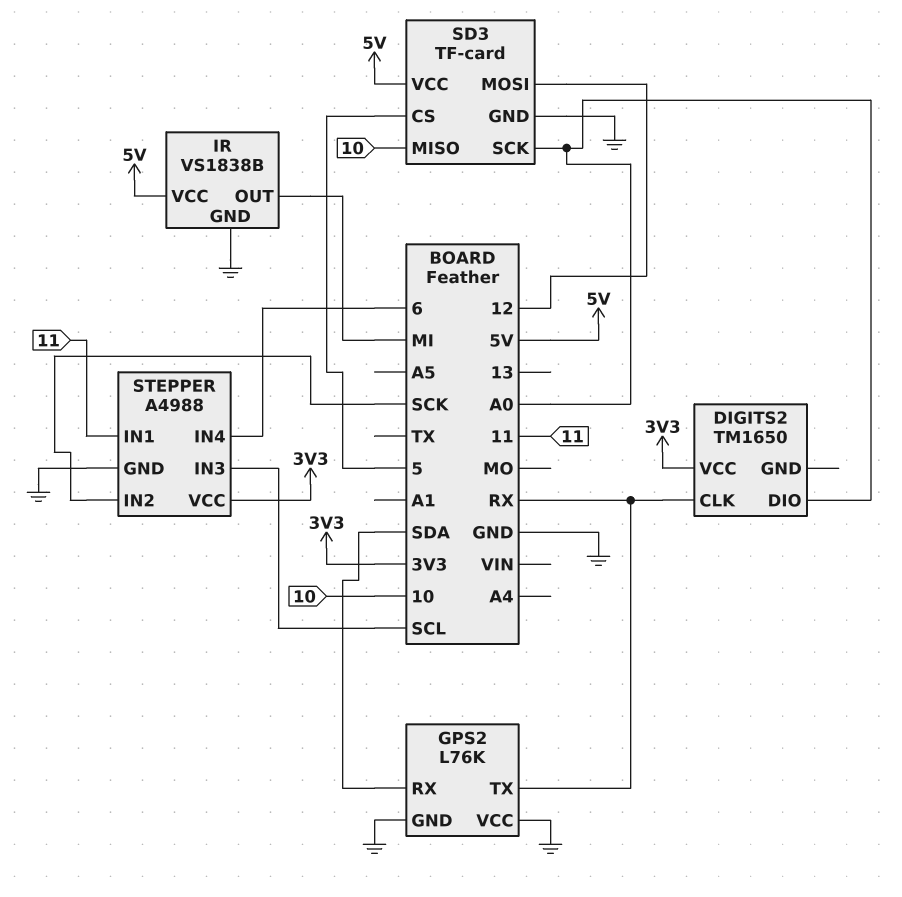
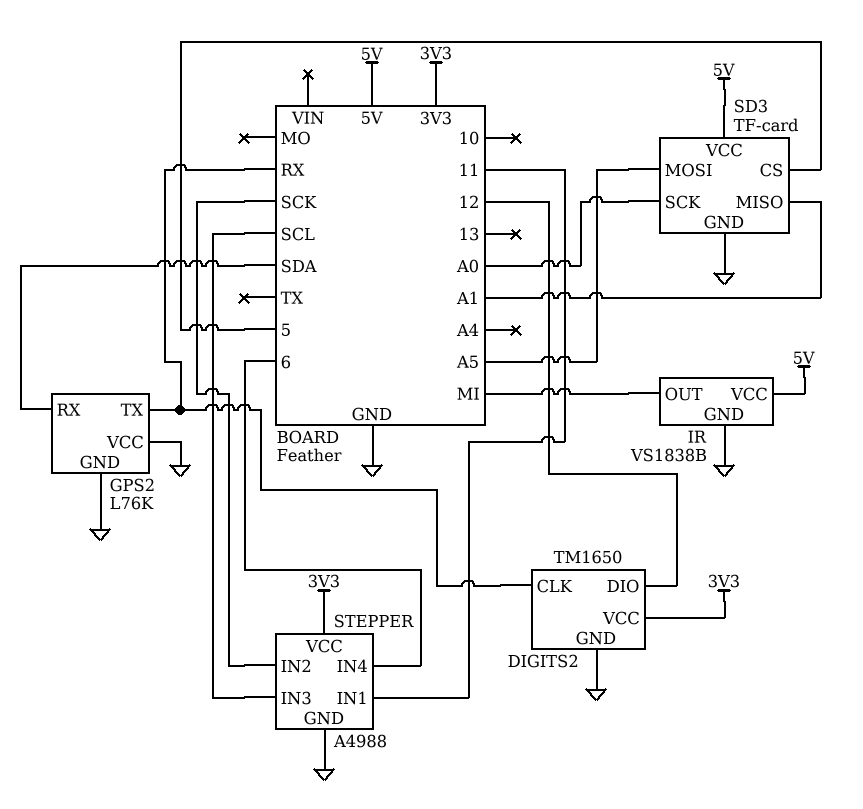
DIGITS2 pin DIO: A0 -> 12
DIGITS2 pin GND: none -> GND
SD3 pin MISO: 10 -> A1
SD3 pin MOSI: 12 -> A5

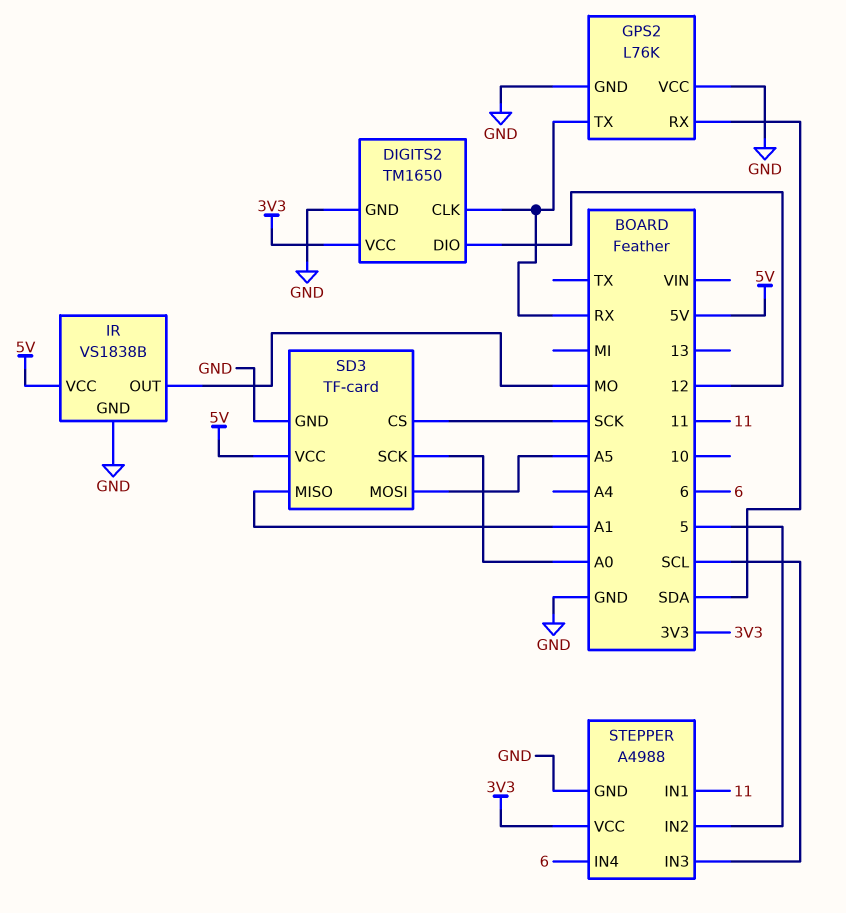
IR pin OUT: MI -> MO
SD3 pin CS: 5 -> SCK
STEPPER pin IN2: SCK -> 5

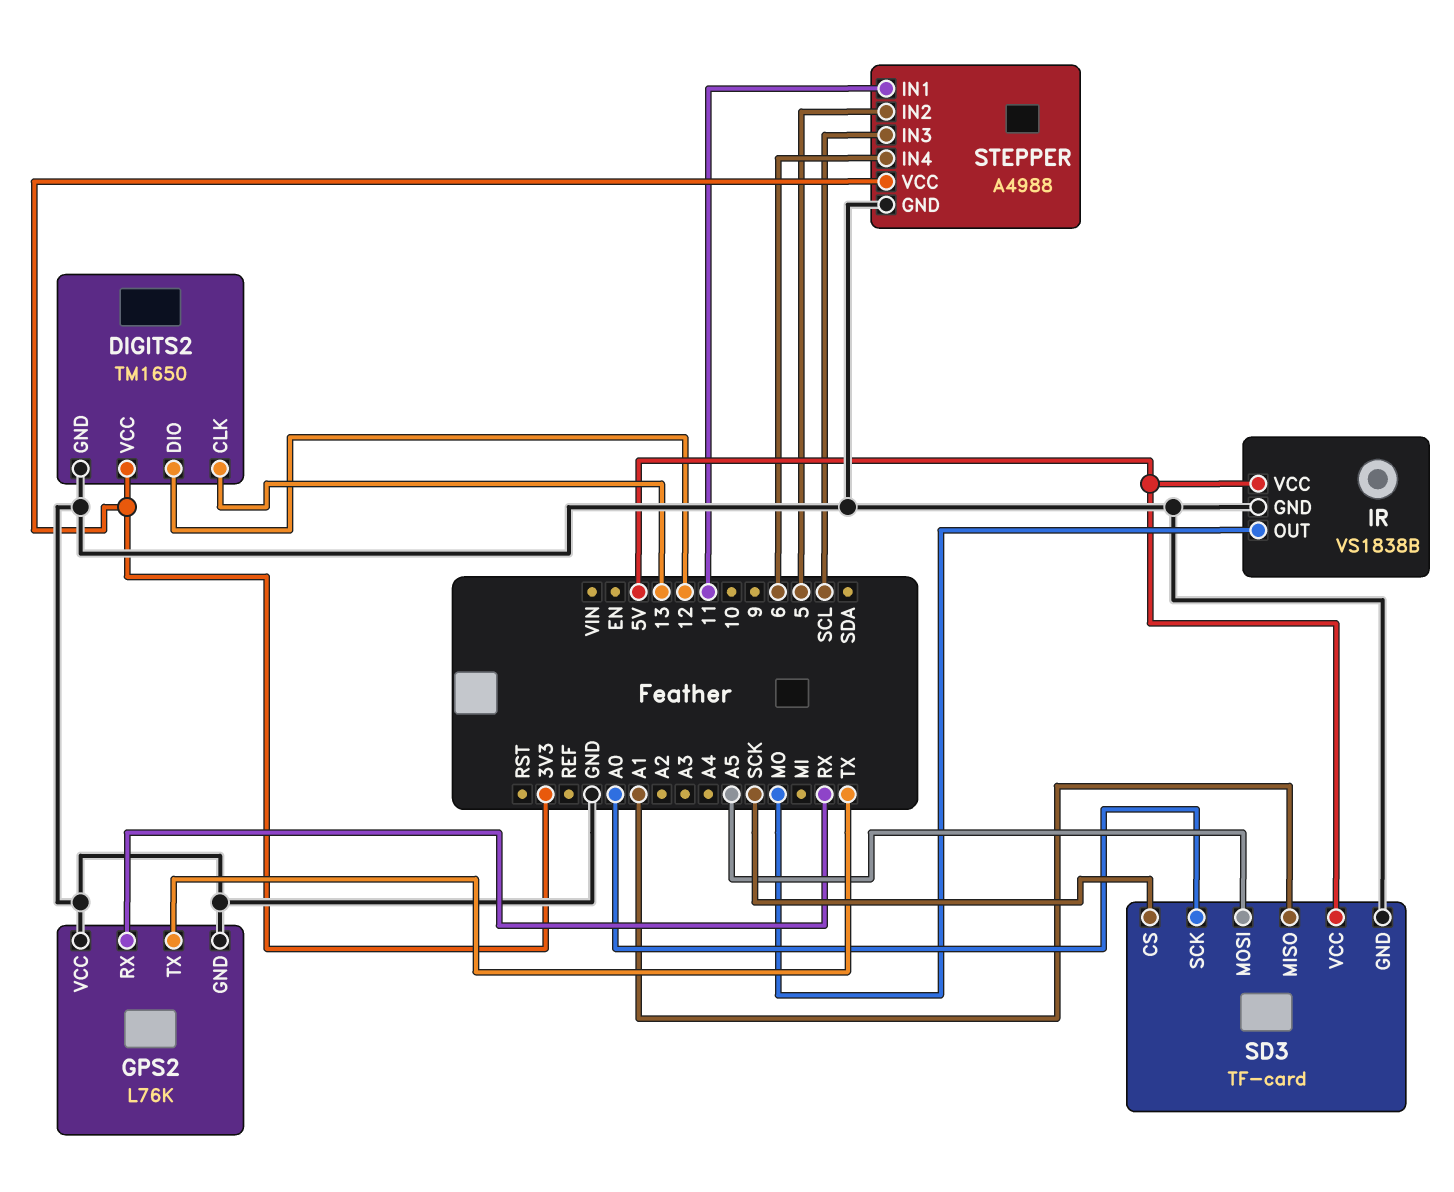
DIGITS2 pin CLK: RX -> 13
GPS2 pin RX: SDA -> RX
GPS2 pin TX: RX -> TX

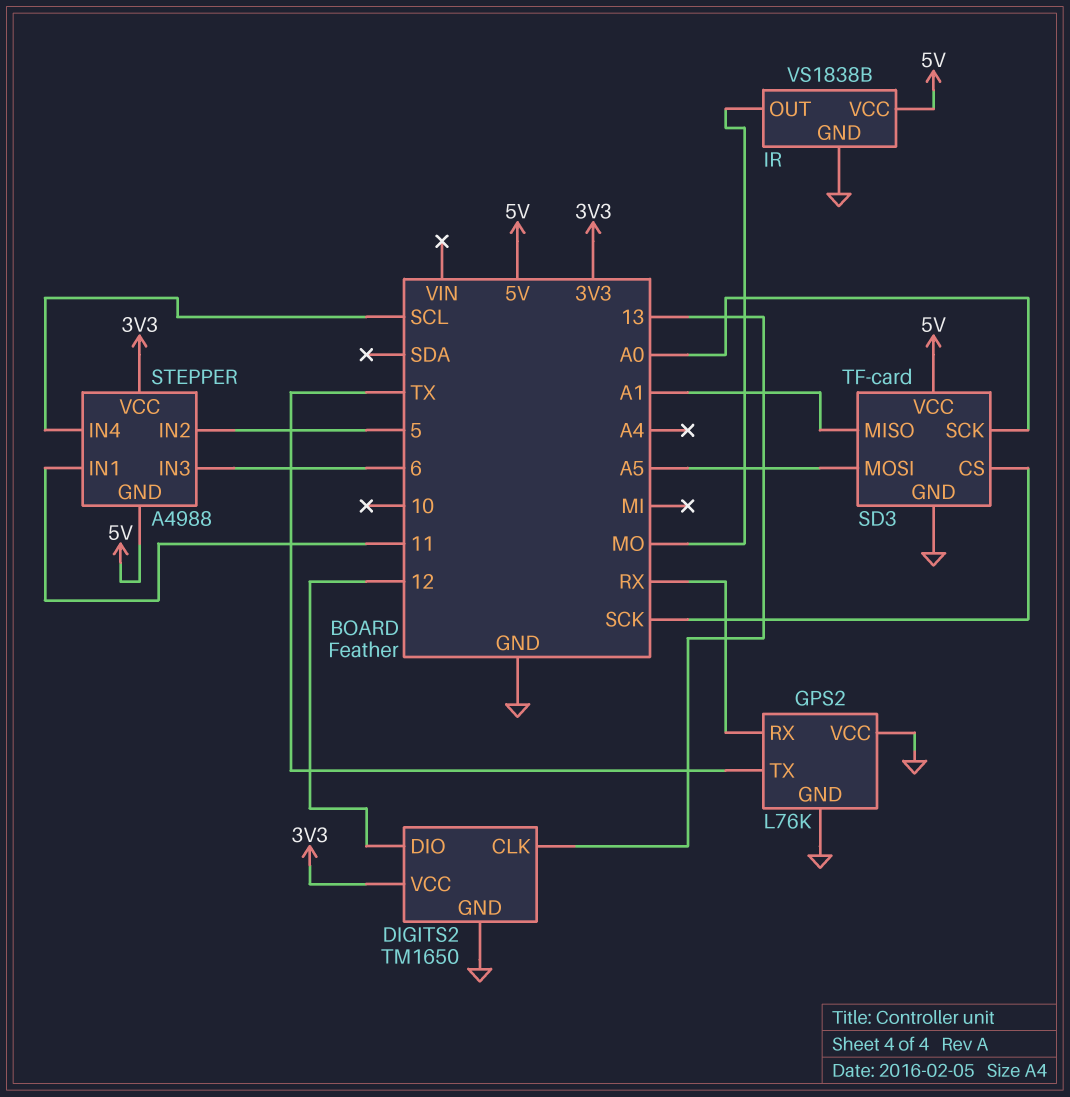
STEPPER pin GND: GND -> 5V
STEPPER pin IN3: SCL -> 6
STEPPER pin IN4: 6 -> SCL

